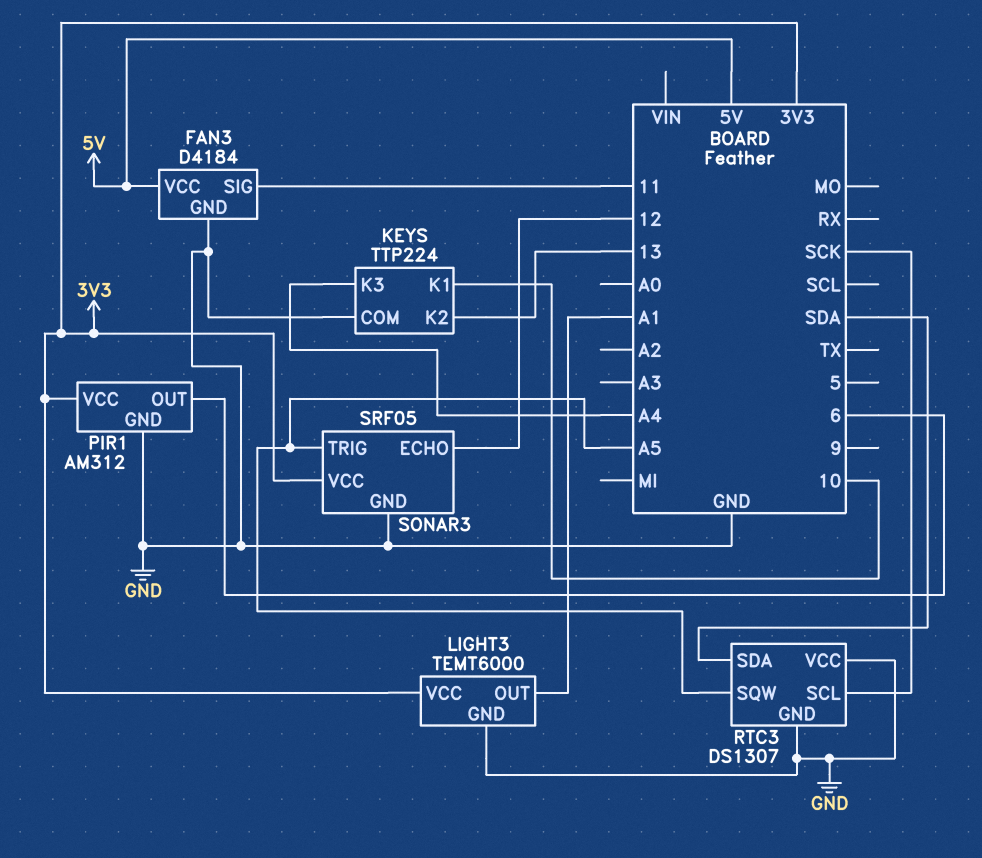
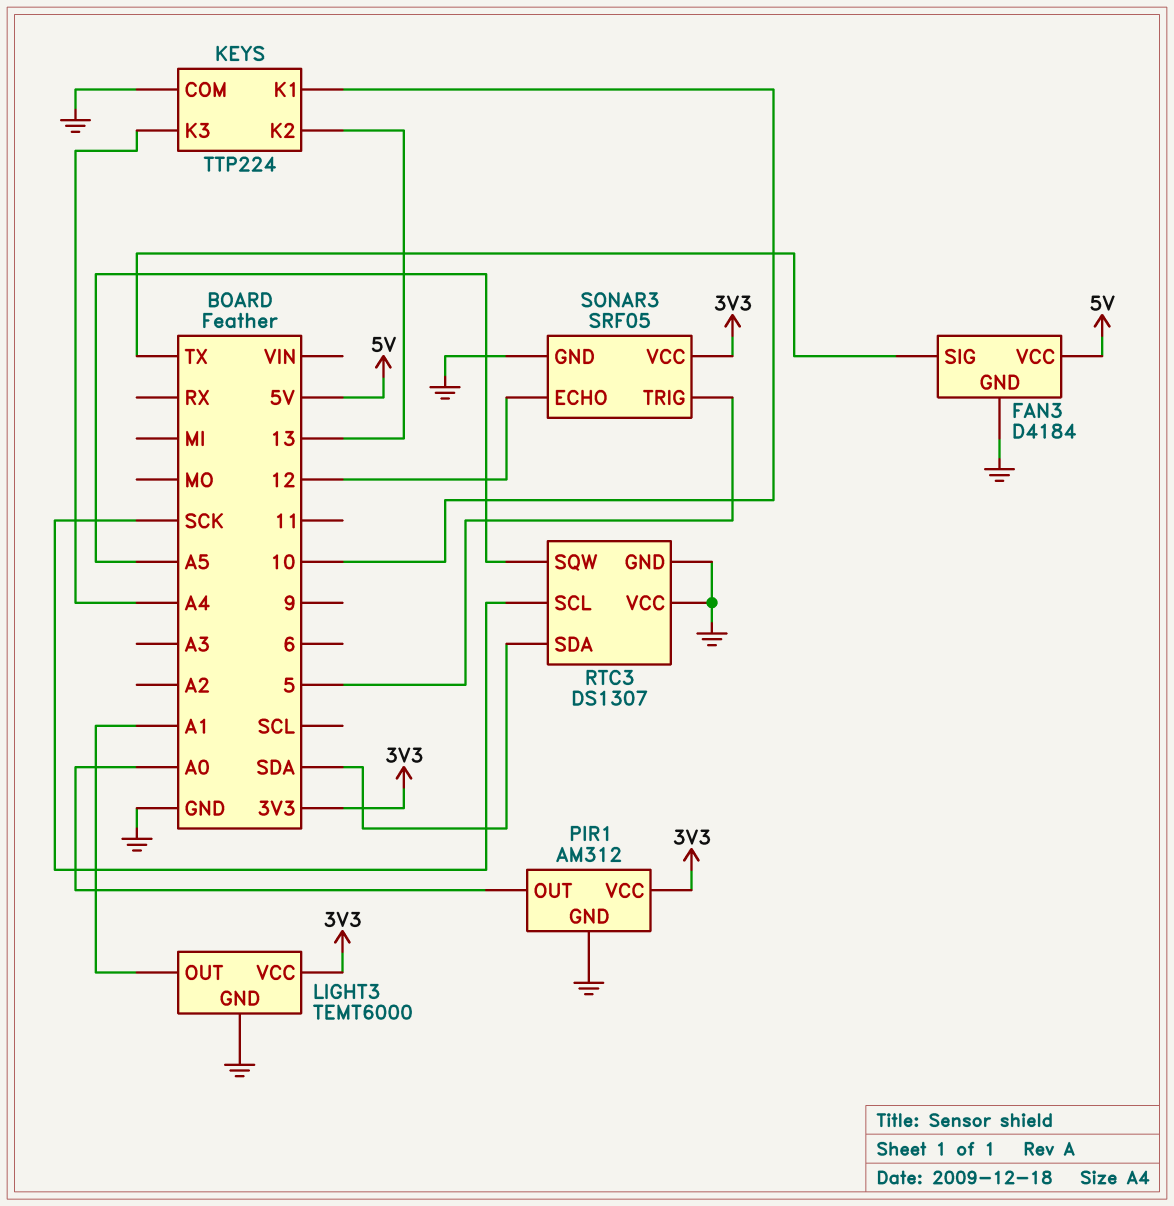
FAN3 pin SIG: 11 -> TX
PIR1 pin OUT: 6 -> A0
SONAR3 pin TRIG: A5 -> 5

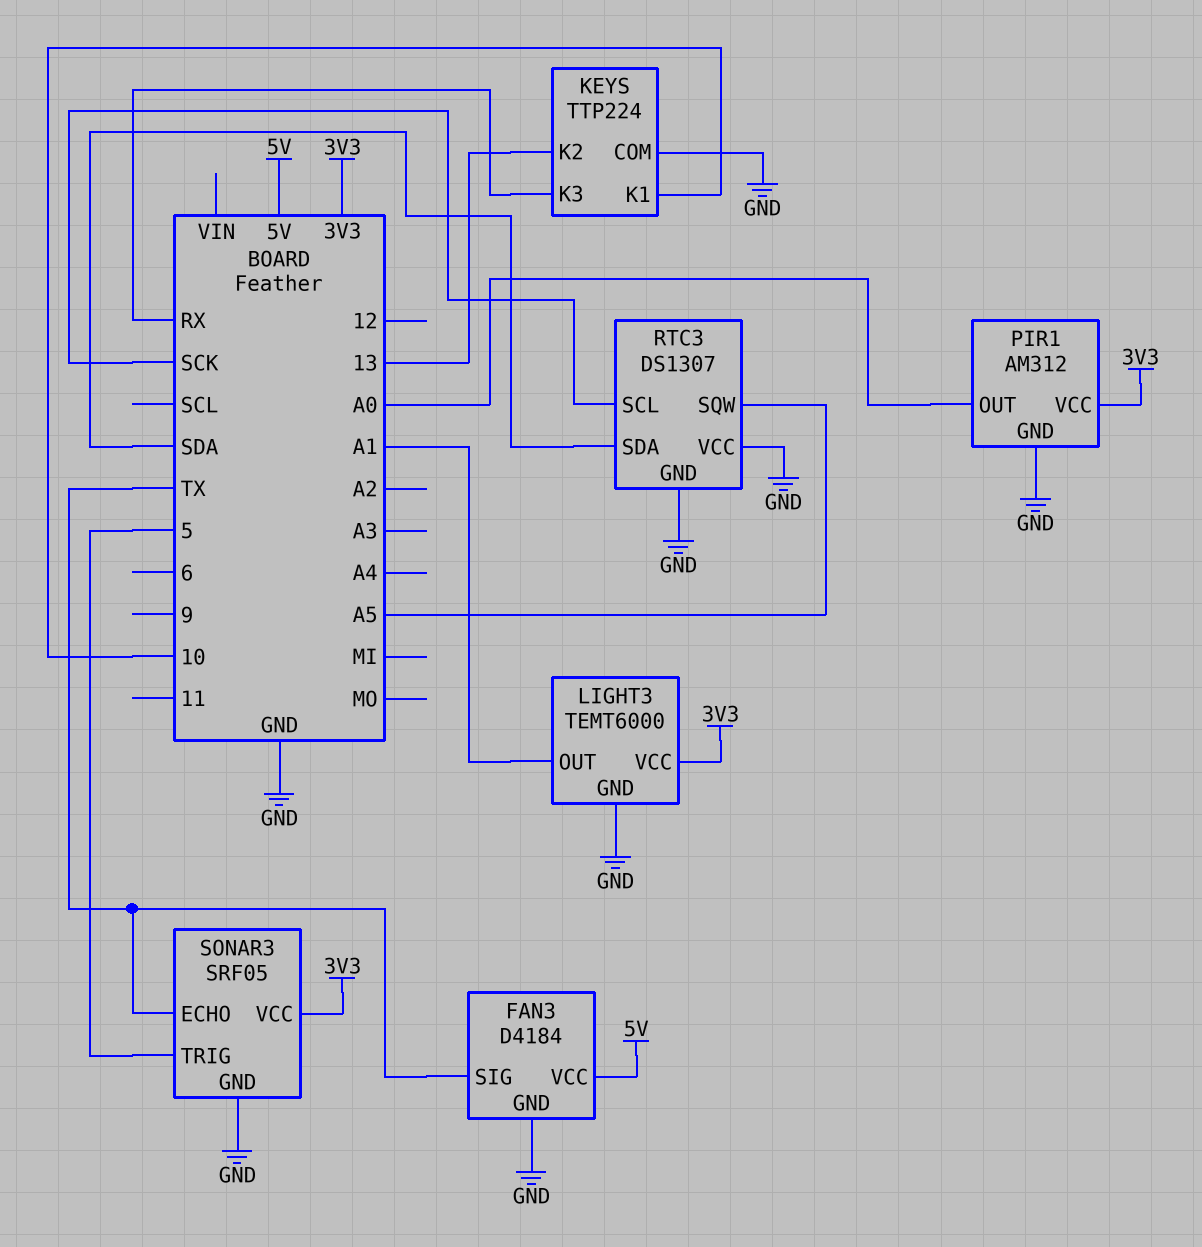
KEYS pin K3: A4 -> RX
SONAR3 pin ECHO: 12 -> TX

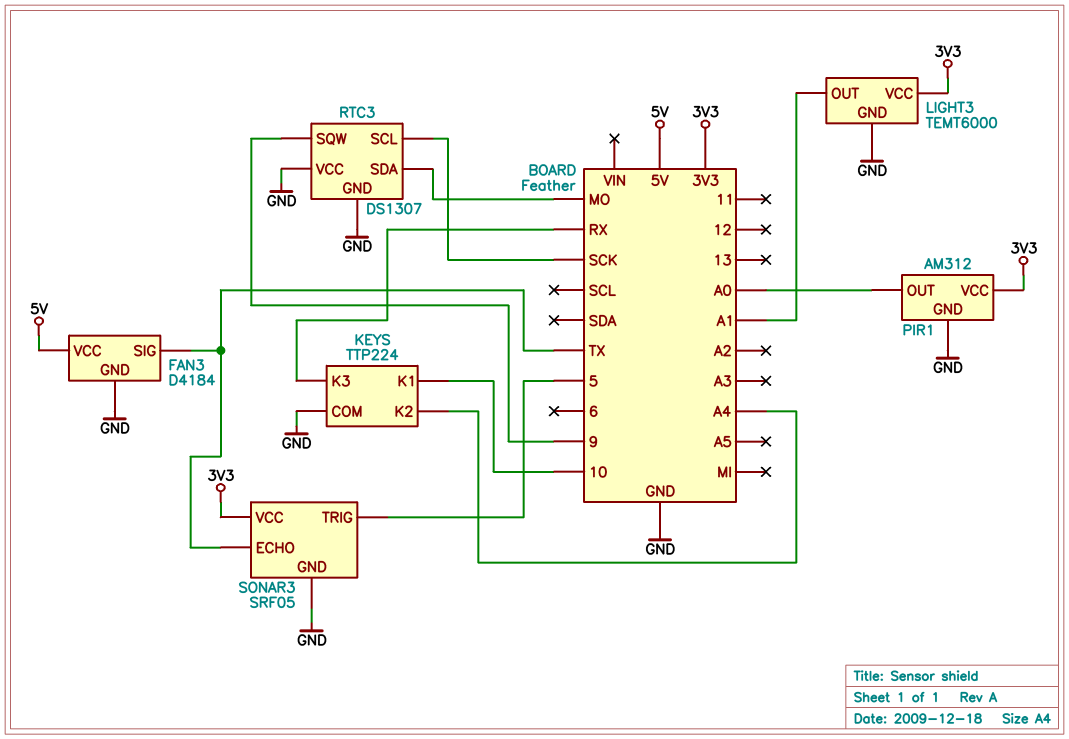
KEYS pin K2: 13 -> A4
RTC3 pin SDA: SDA -> MO
RTC3 pin SQW: A5 -> 9

